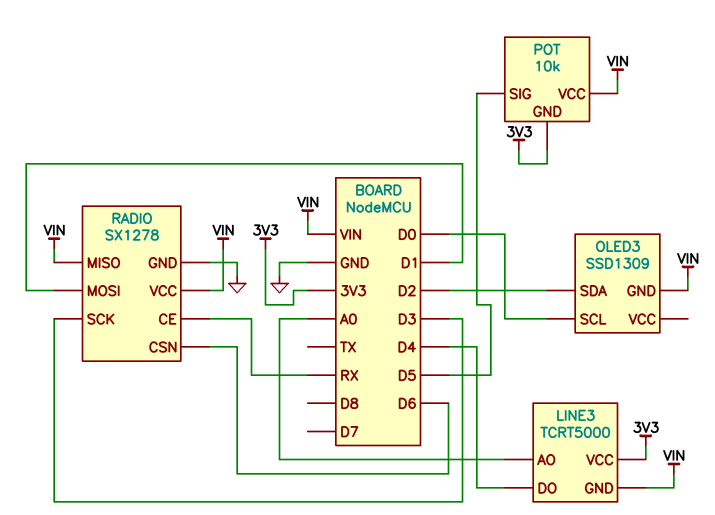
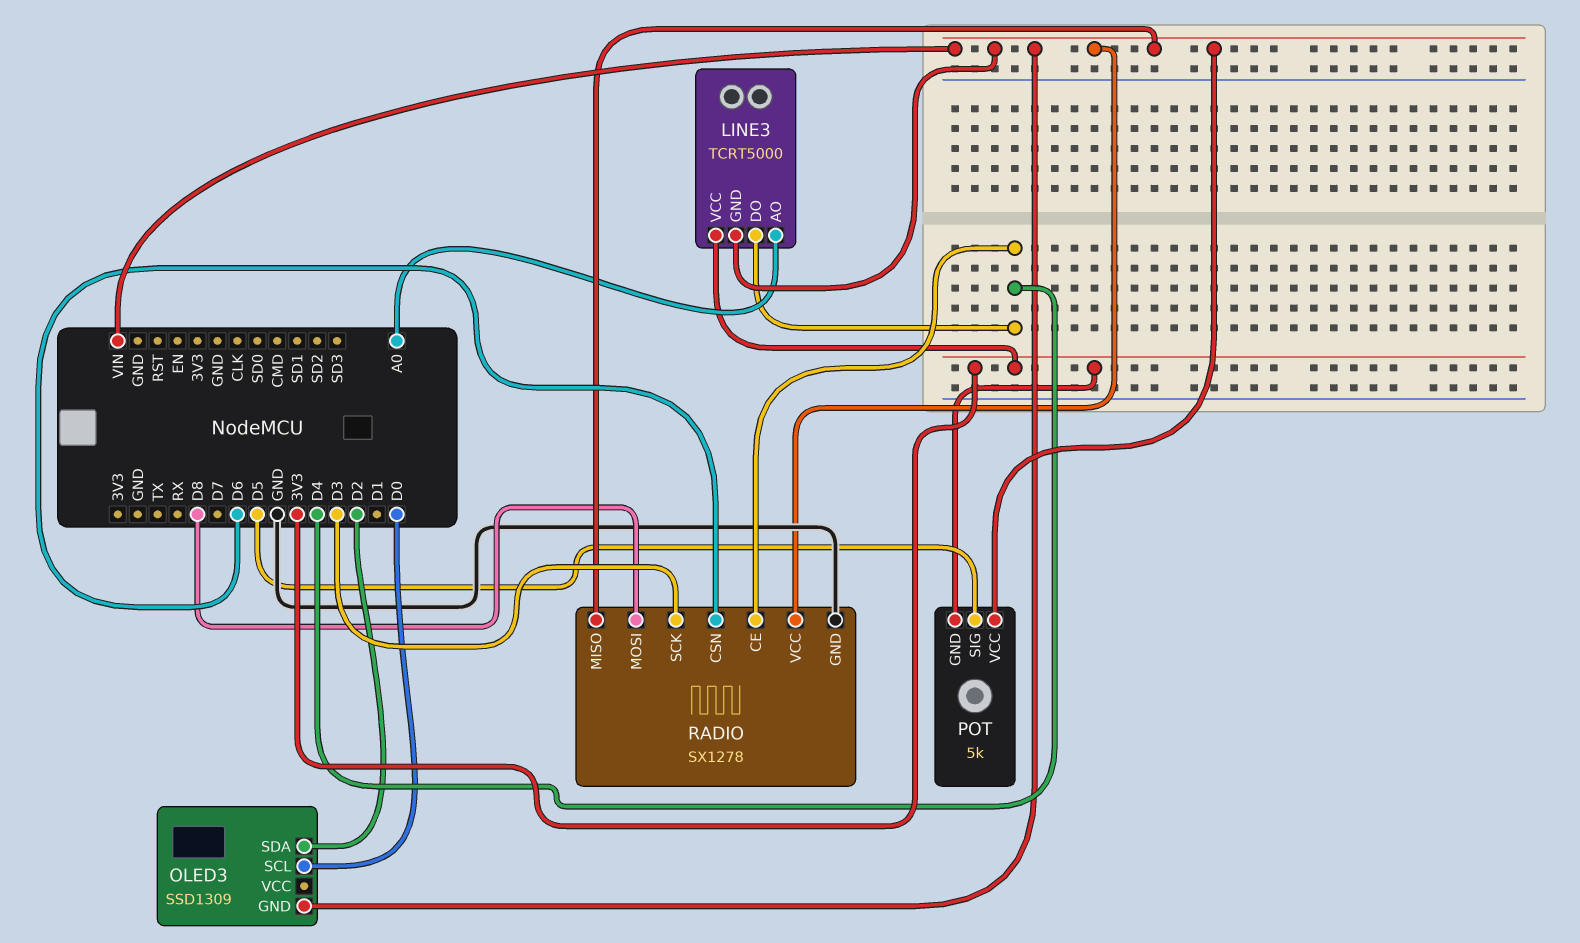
POT: 10k -> 5k
RADIO pin CE: RX -> D4
RADIO pin MOSI: D1 -> D8

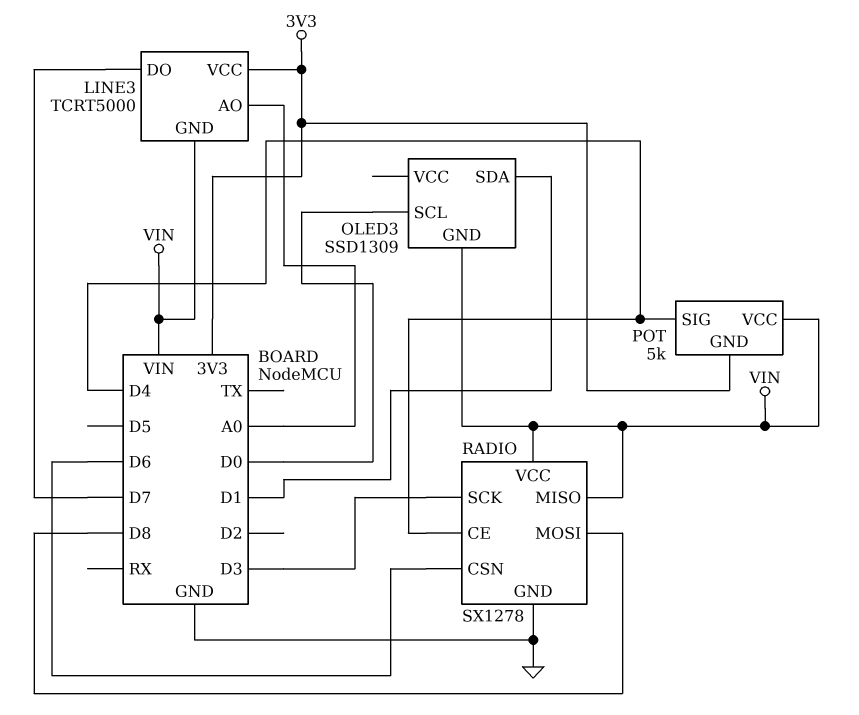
LINE3 pin DO: D4 -> D7
OLED3 pin SDA: D2 -> D1
POT pin SIG: D5 -> D4

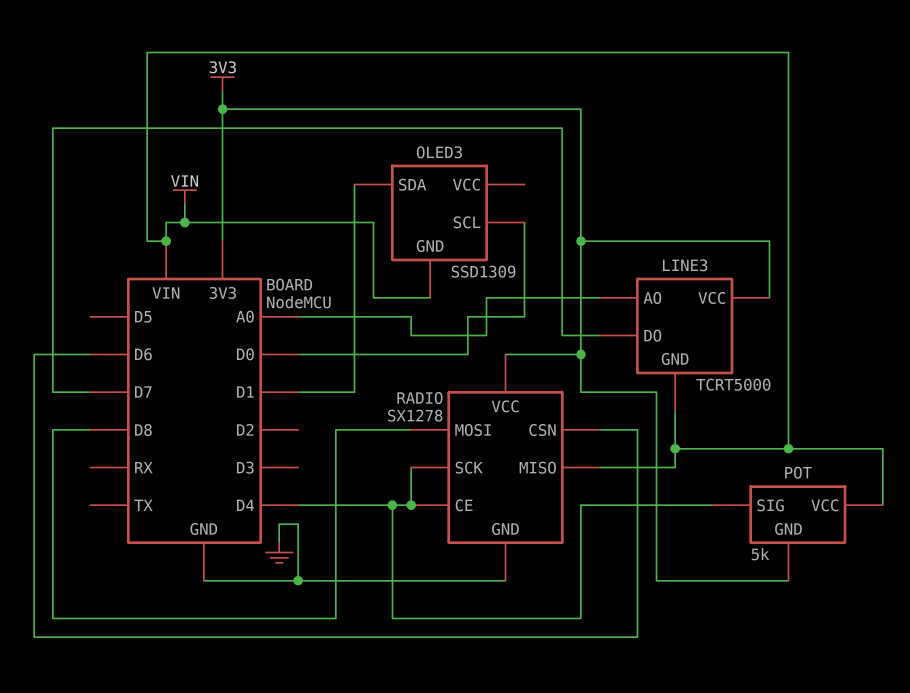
RADIO pin SCK: D3 -> D4
RADIO pin VCC: VIN -> 3V3

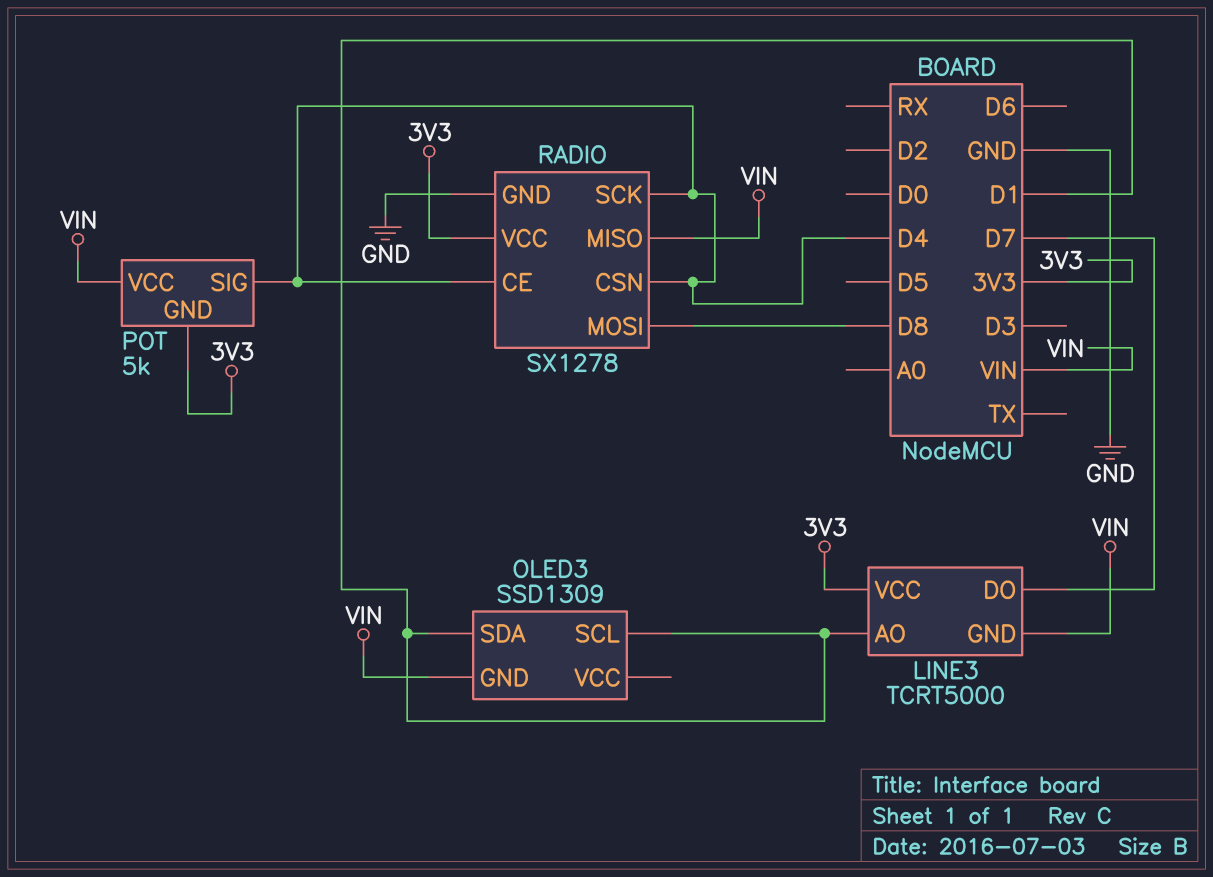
LINE3 pin AO: A0 -> D1
OLED3 pin SCL: D0 -> D1
RADIO pin CSN: D6 -> D4

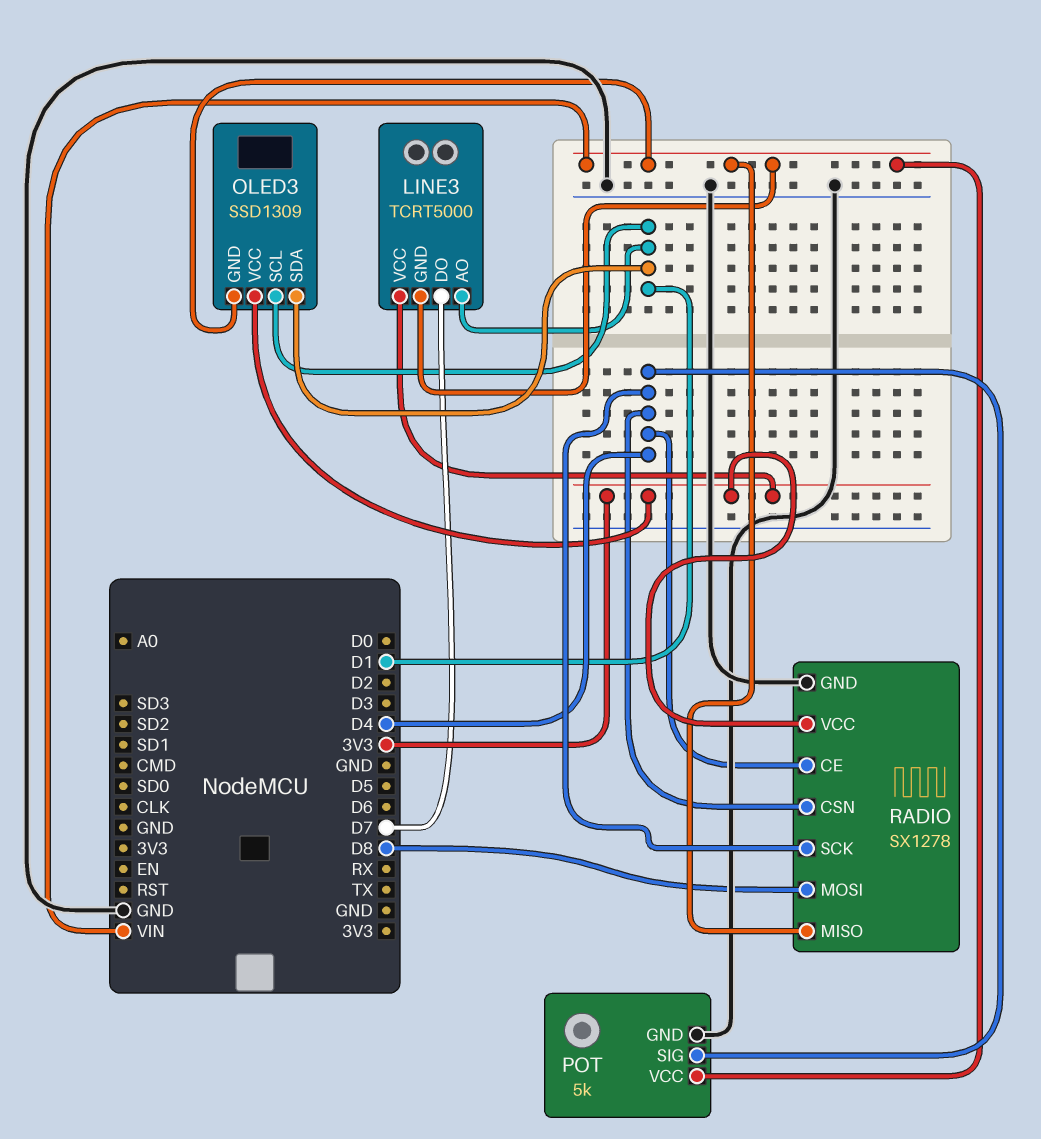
OLED3 pin VCC: none -> 3V3
POT pin GND: 3V3 -> GND

